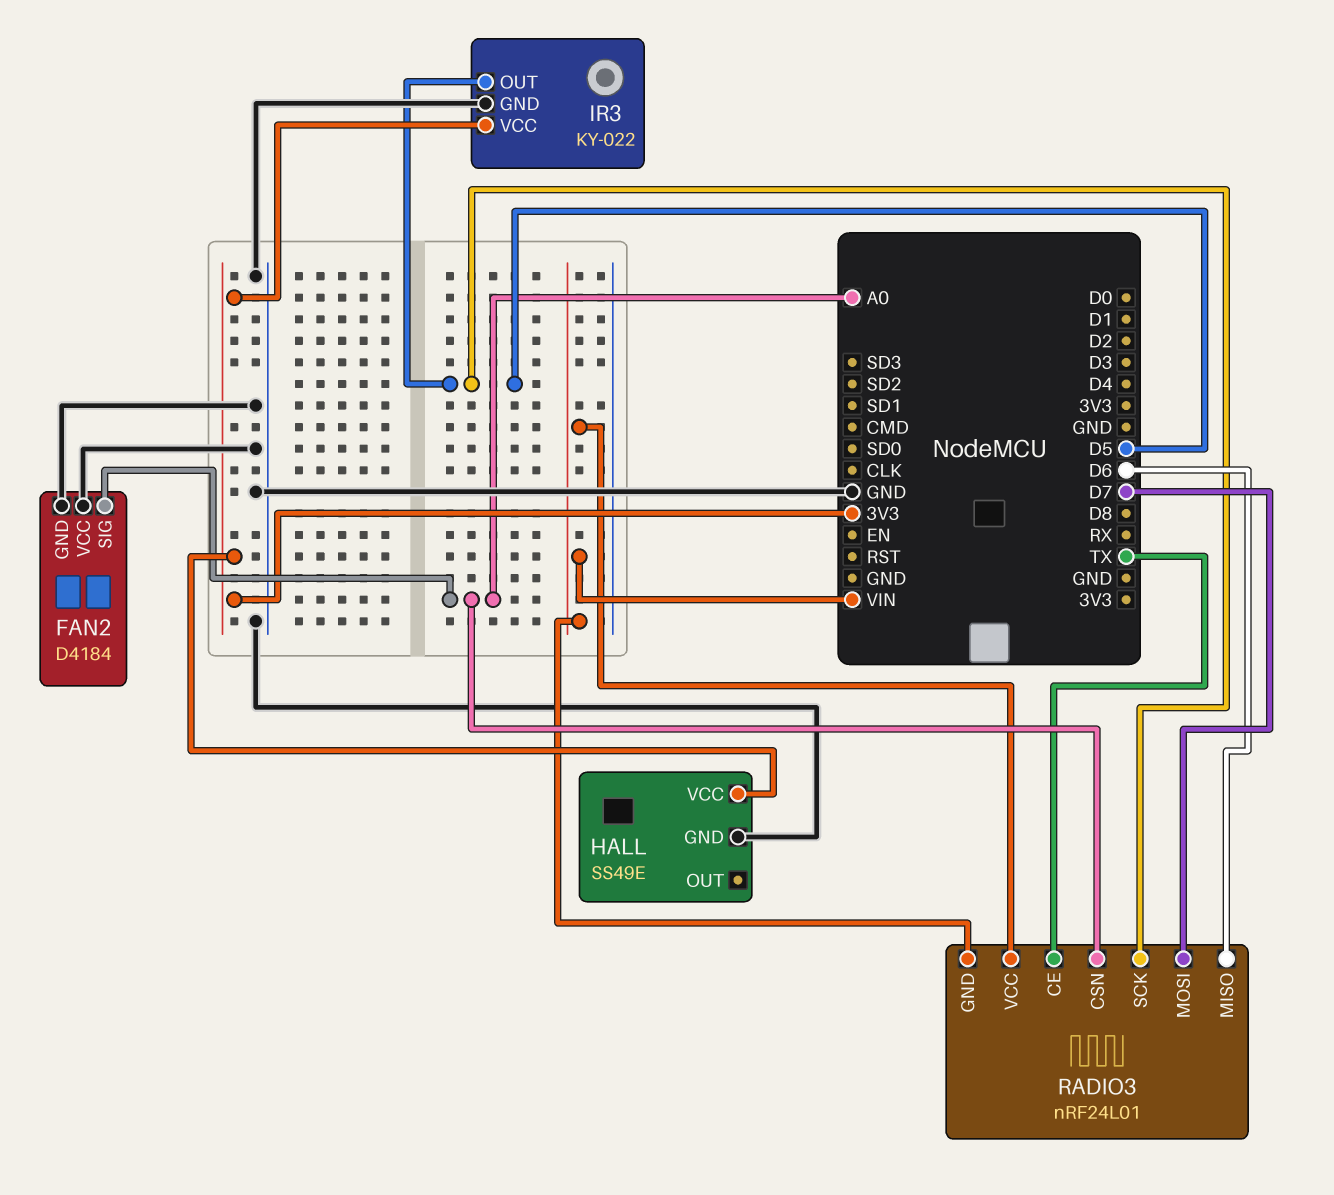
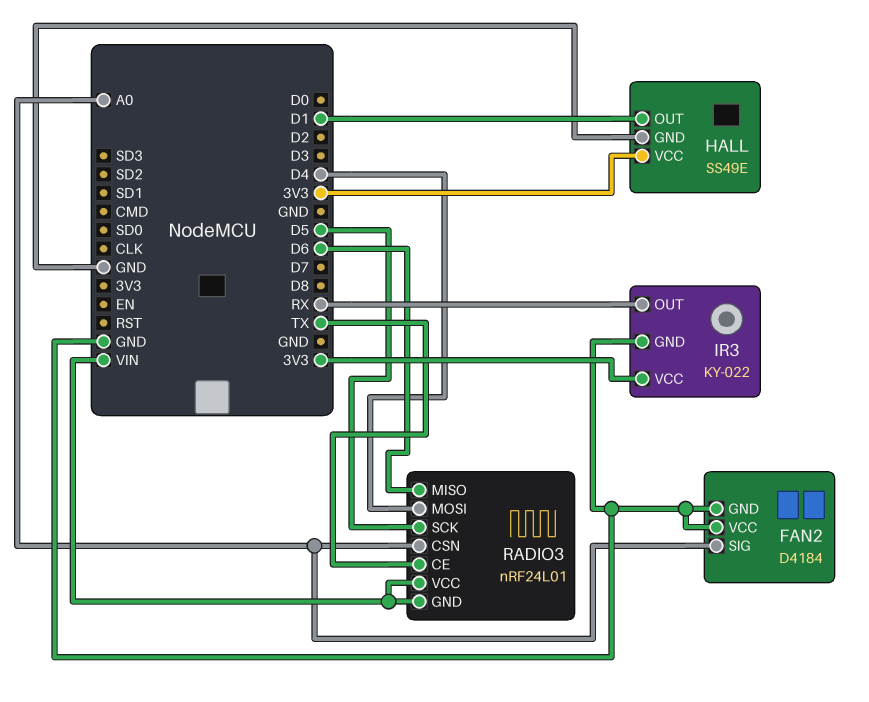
HALL pin OUT: none -> D1
IR3 pin OUT: D5 -> RX
RADIO3 pin MOSI: D7 -> D4

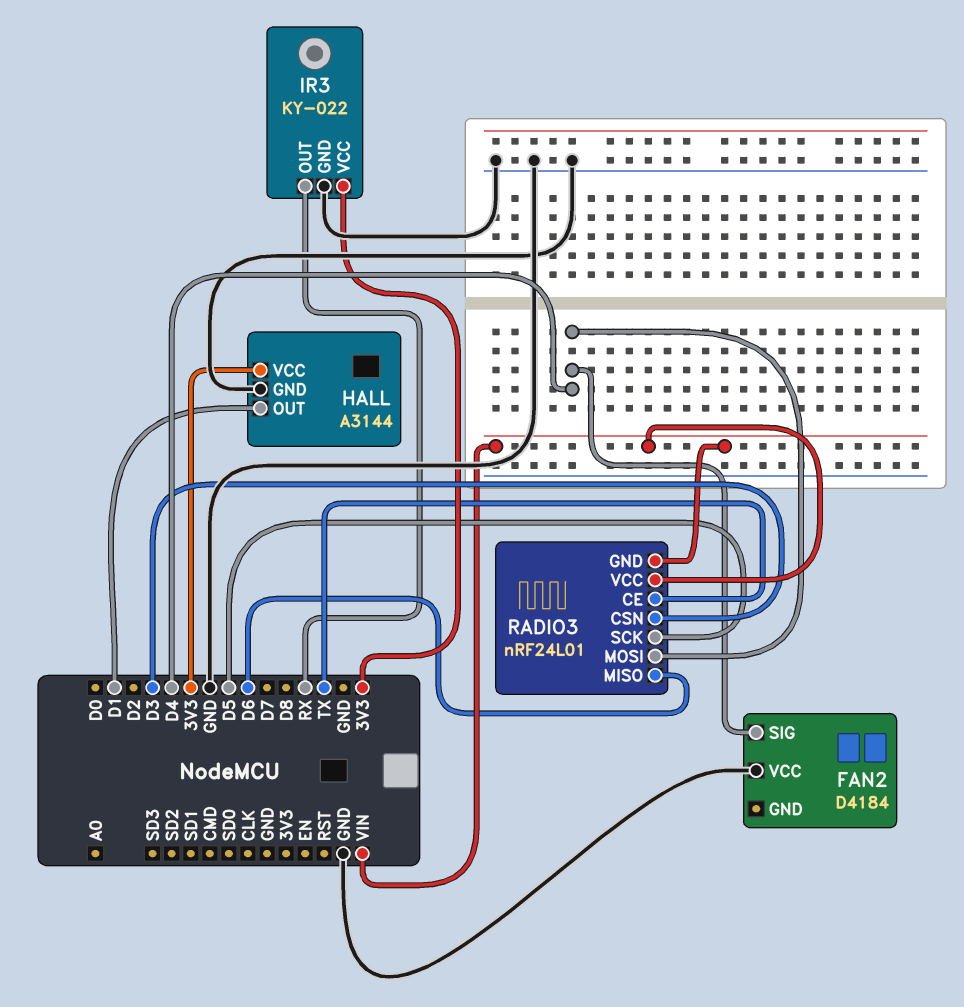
FAN2 pin GND: GND -> none
FAN2 pin SIG: A0 -> D4
HALL: SS49E -> A3144
RADIO3 pin CSN: A0 -> D3

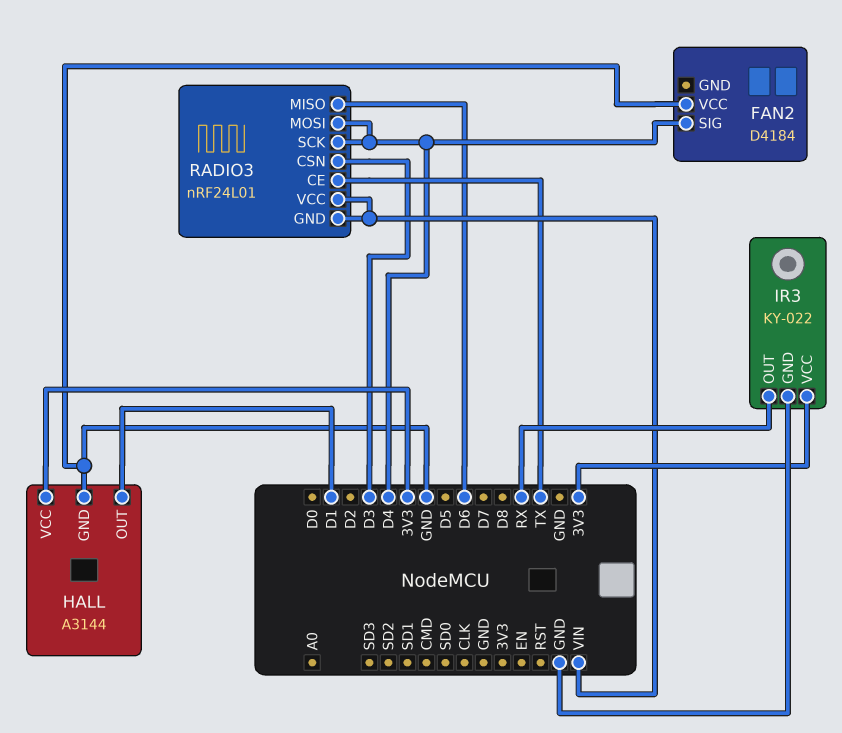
RADIO3 pin SCK: D5 -> D4

